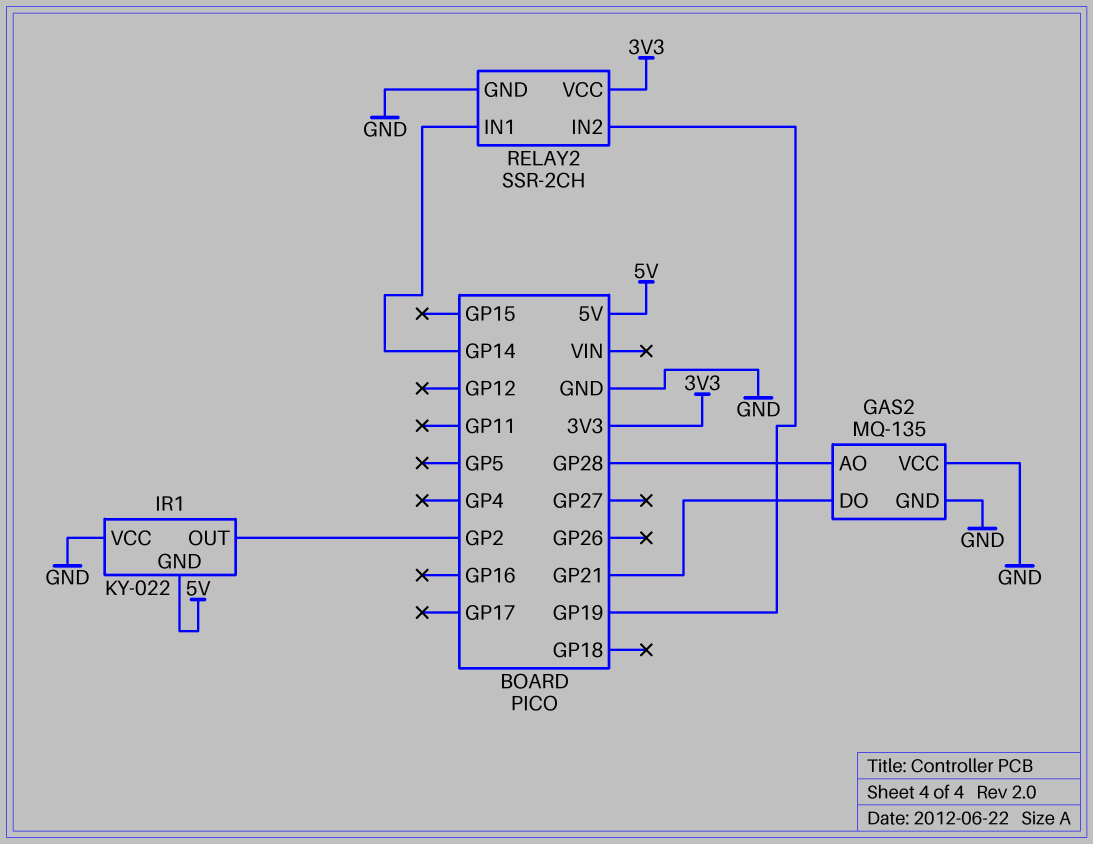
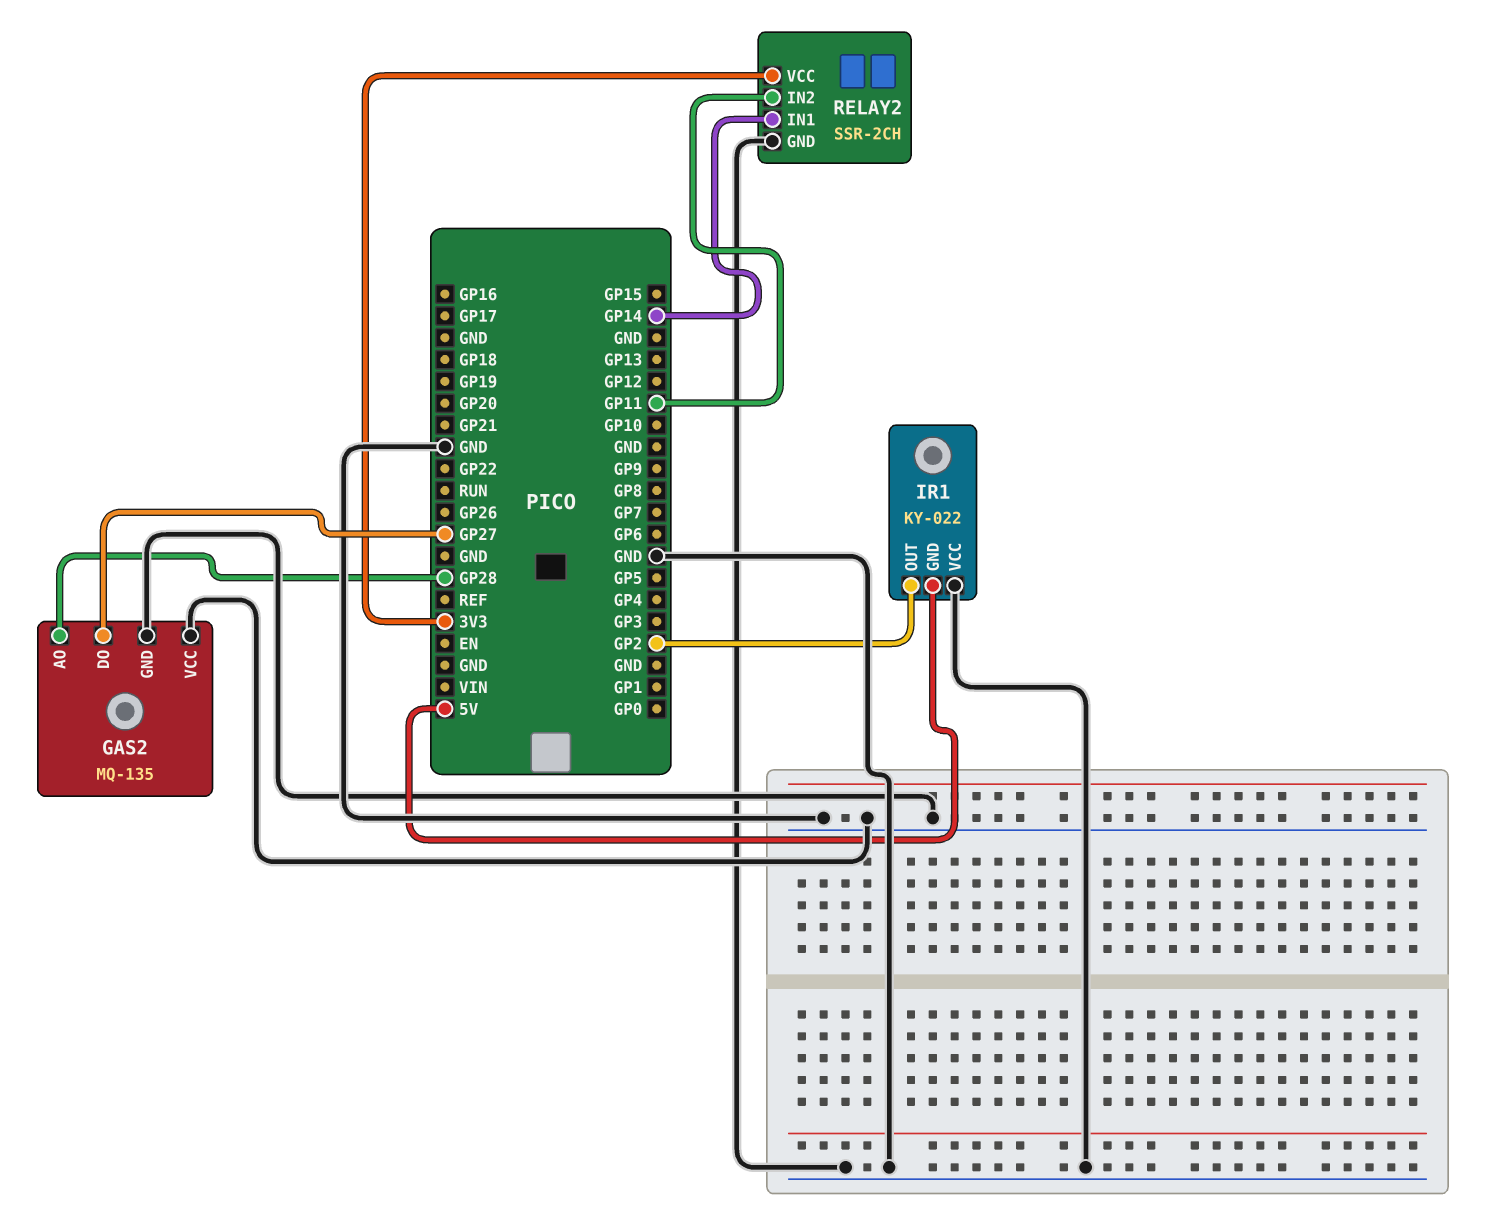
GAS2 pin DO: GP21 -> GP27
RELAY2 pin IN2: GP19 -> GP11

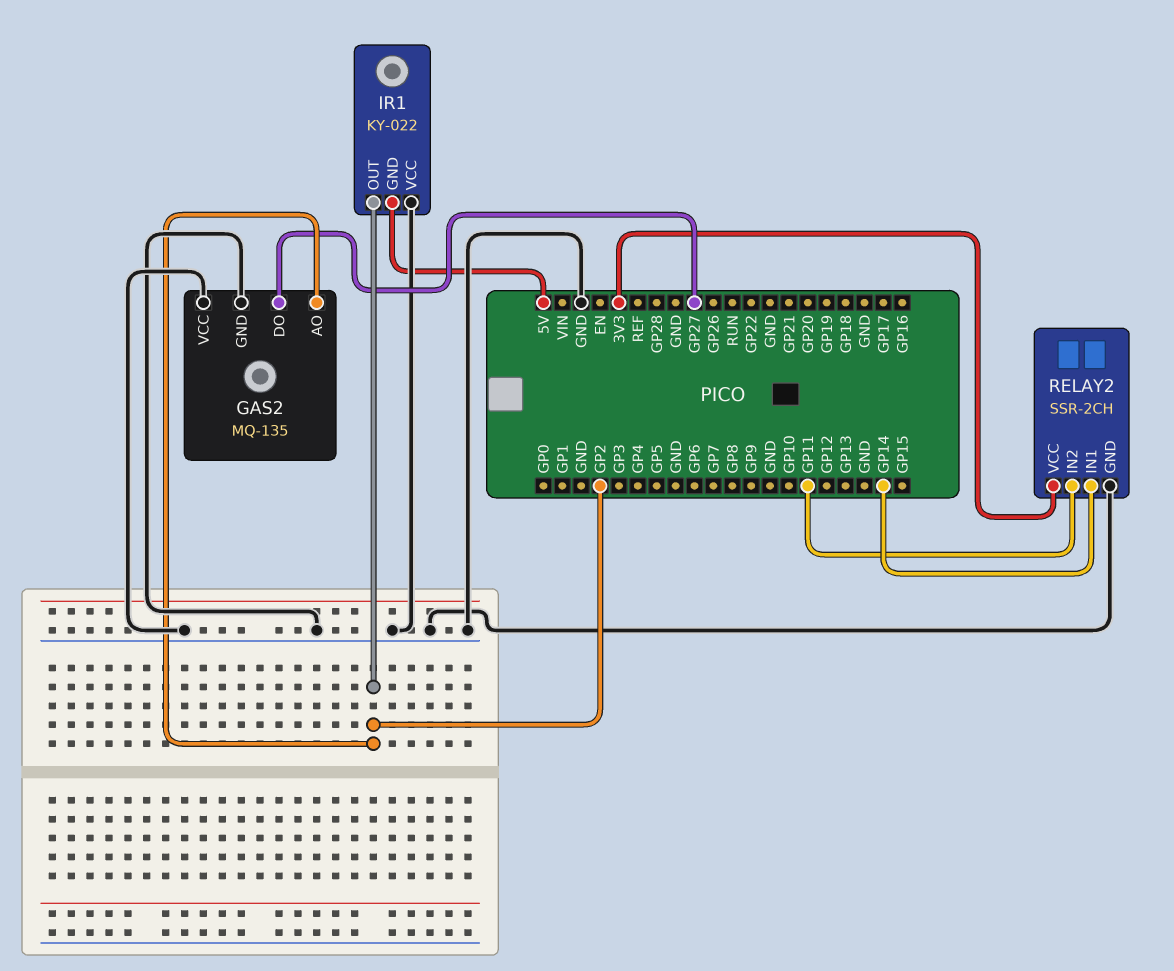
GAS2 pin AO: GP28 -> GP2

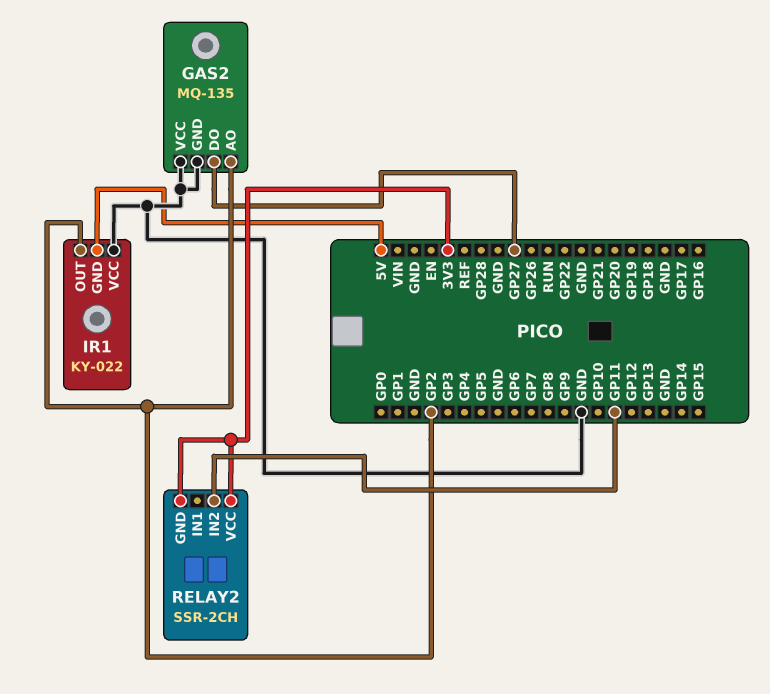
RELAY2 pin GND: GND -> 3V3
RELAY2 pin IN1: GP14 -> none

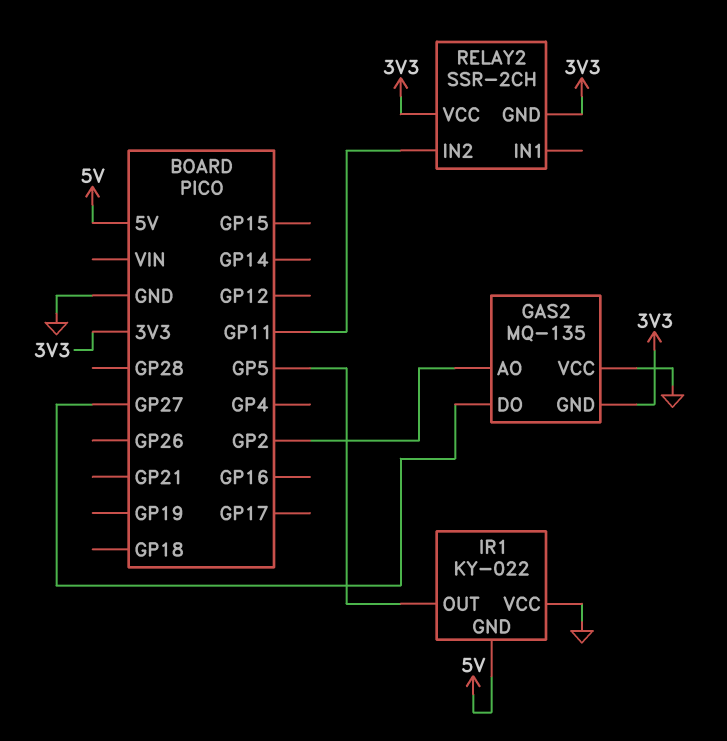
GAS2 pin GND: GND -> 3V3
IR1 pin OUT: GP2 -> GP5

